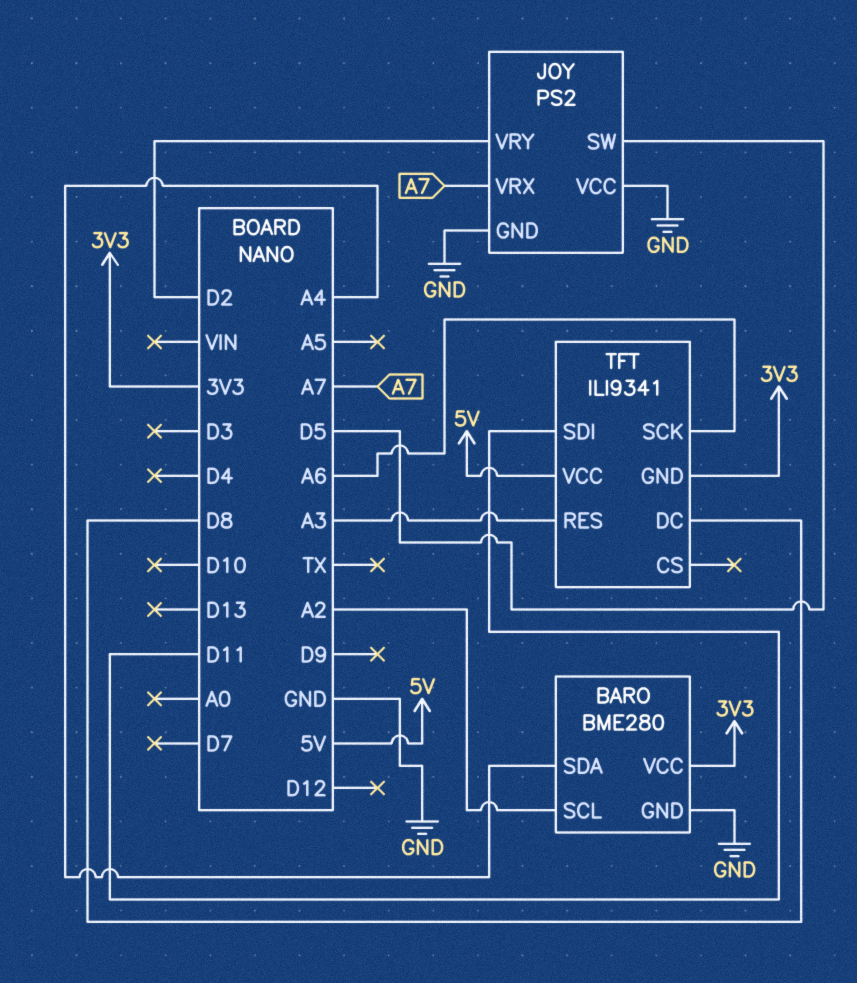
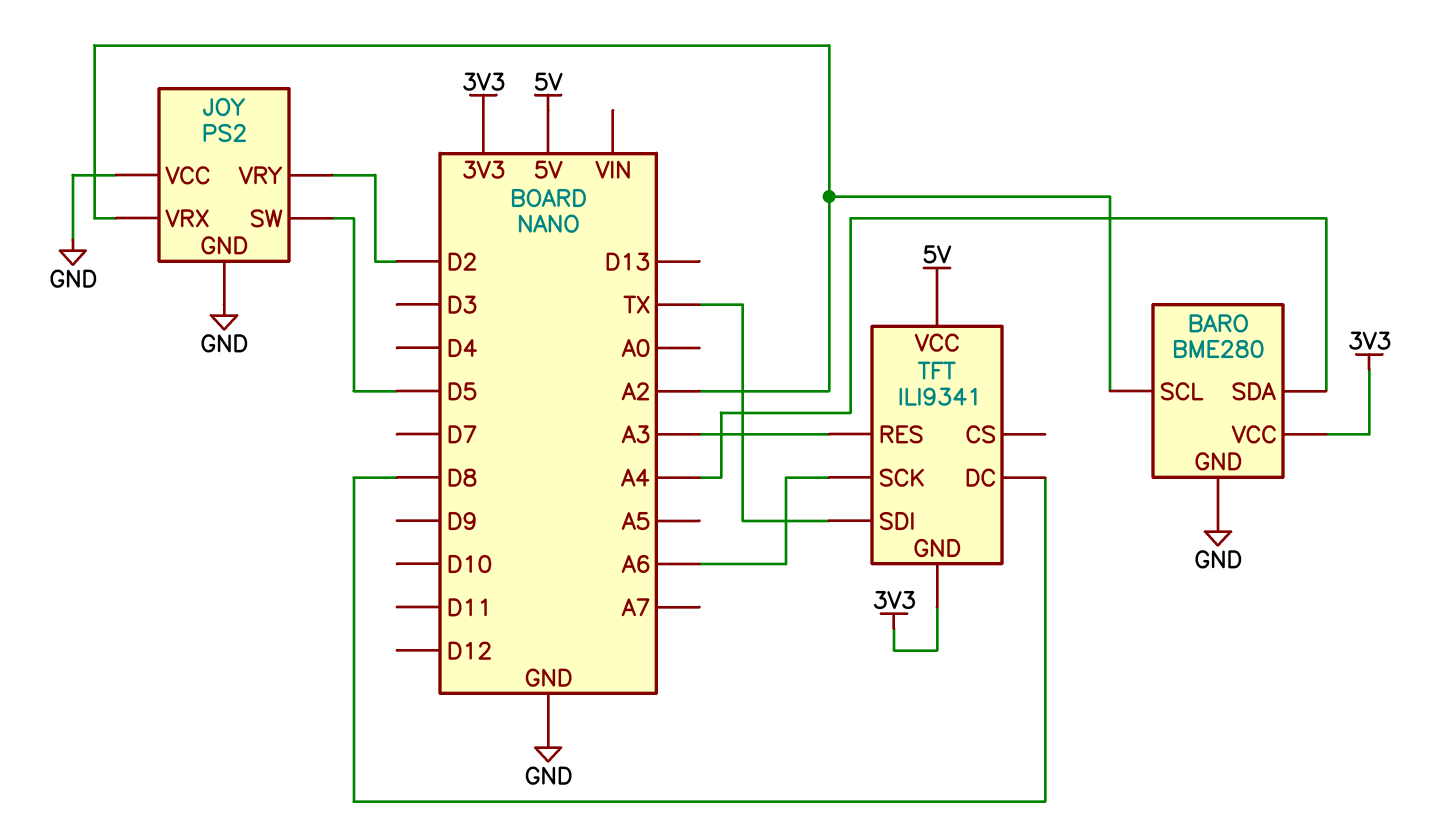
JOY pin VRX: A7 -> A2
TFT pin SDI: D11 -> TX

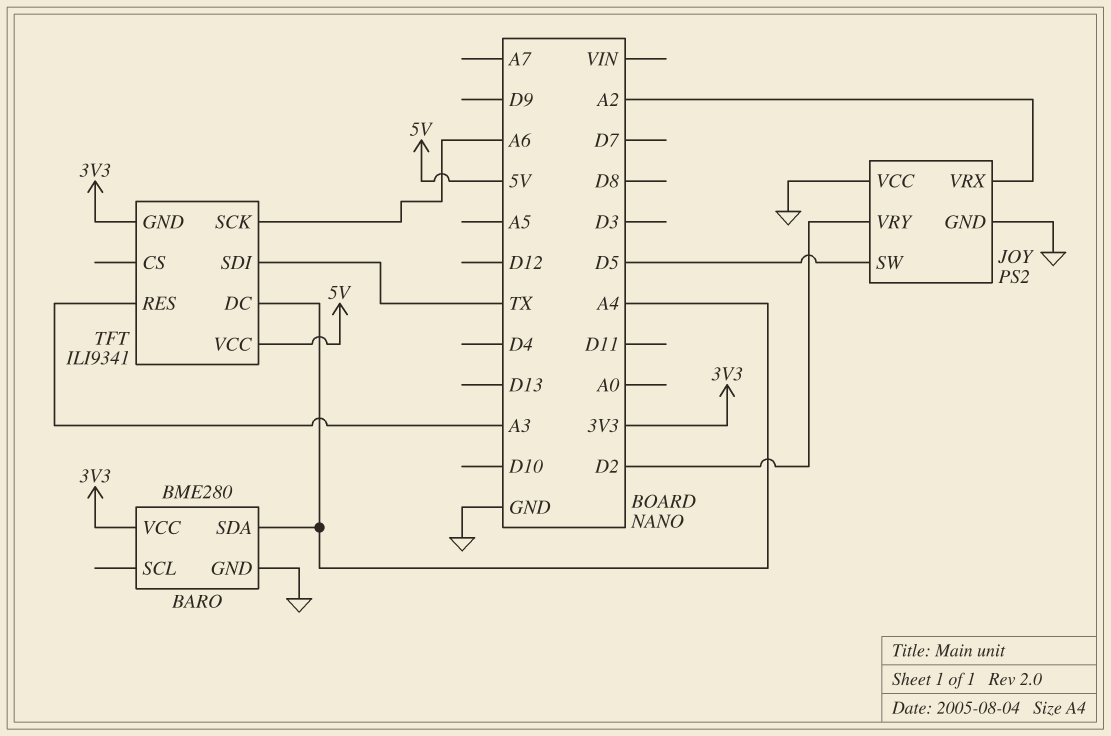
BARO pin SCL: A2 -> none
TFT pin DC: D8 -> A4

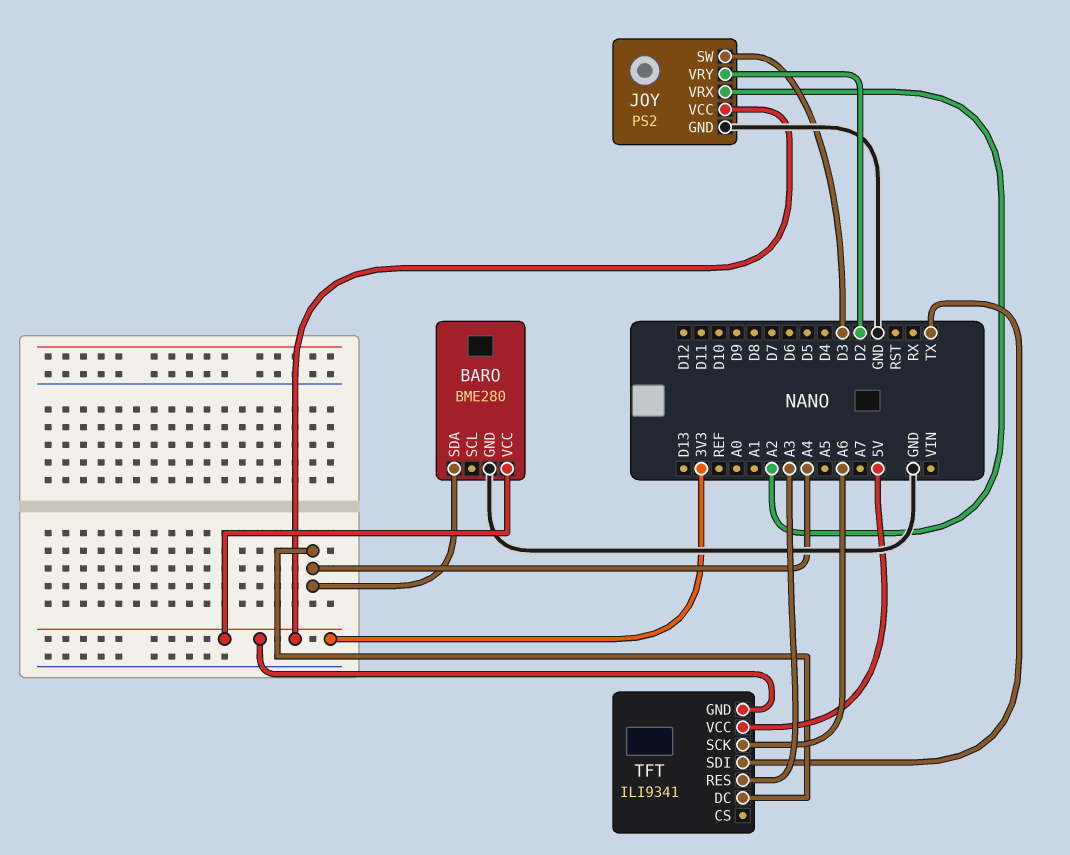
JOY pin SW: D5 -> D3
JOY pin VCC: GND -> 3V3

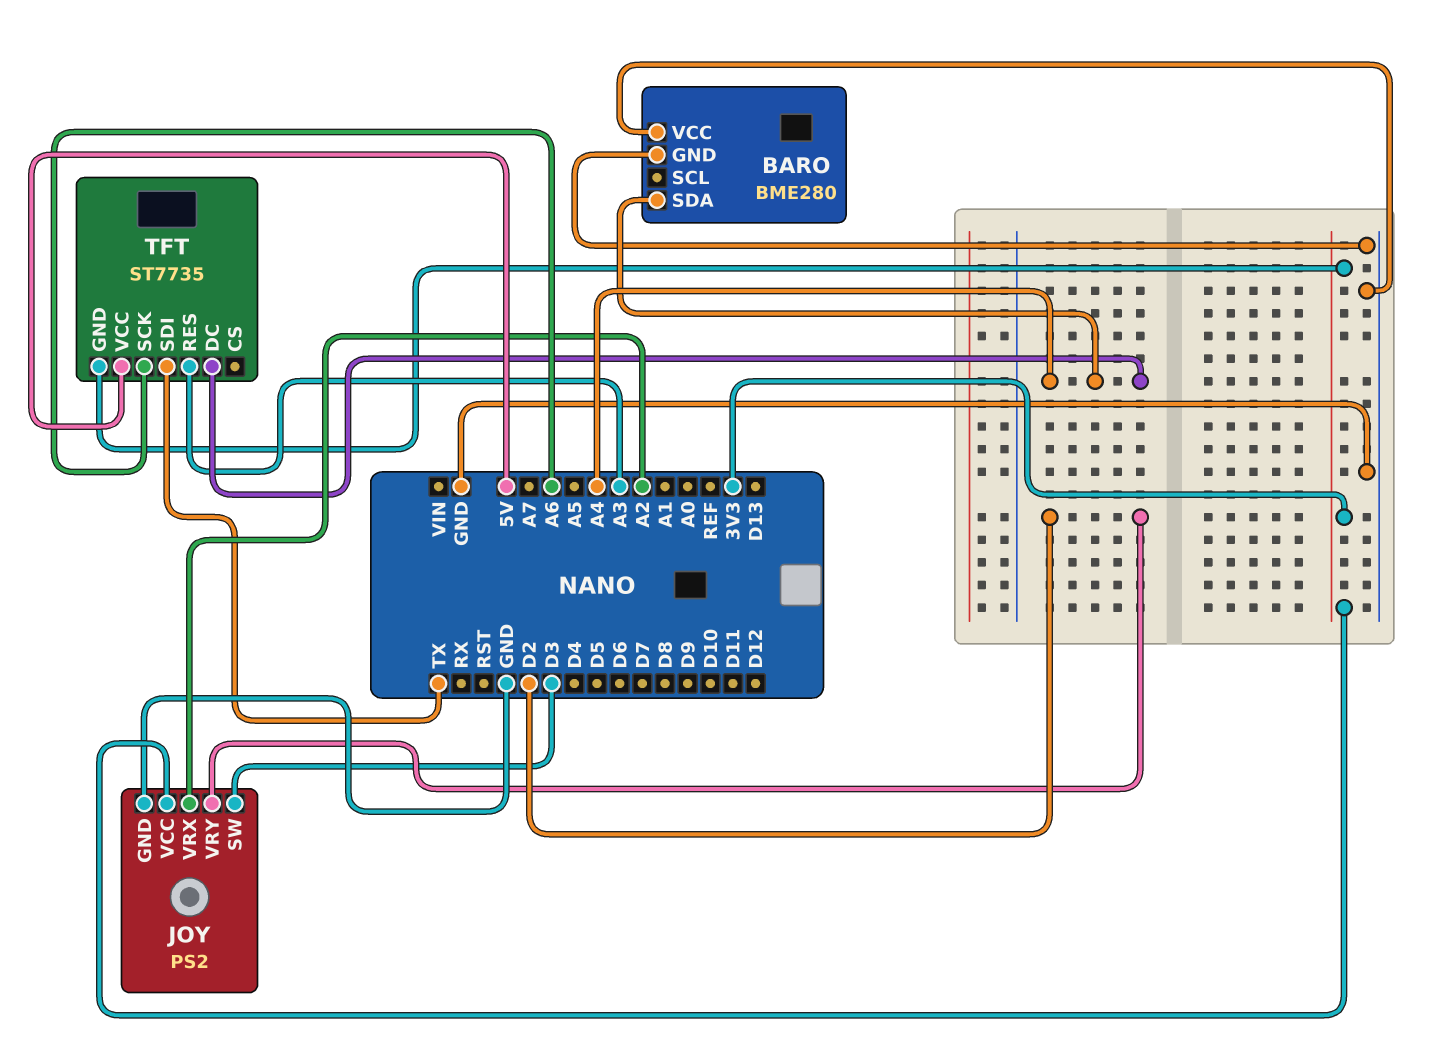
BARO pin VCC: 3V3 -> GND
TFT: ILI9341 -> ST7735

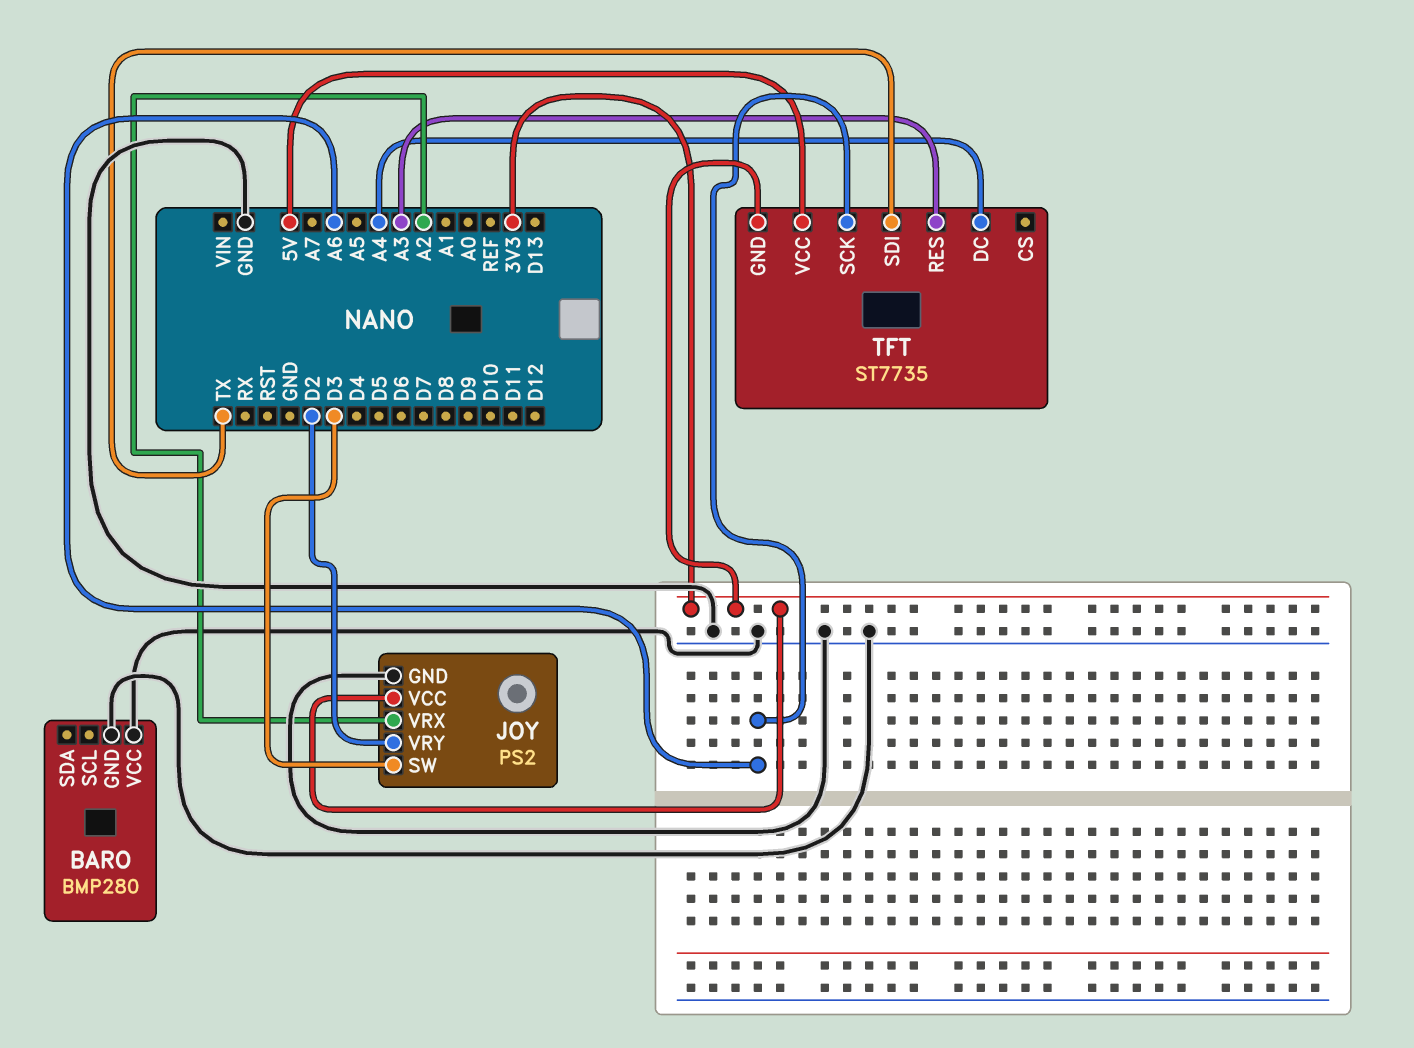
BARO: BME280 -> BMP280
BARO pin SDA: A4 -> none

